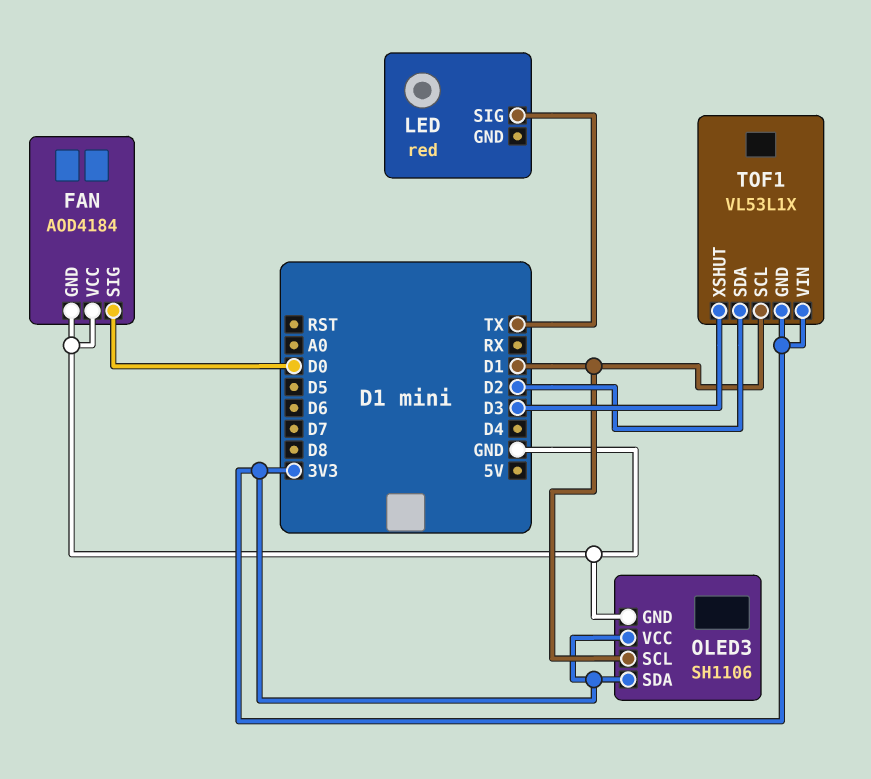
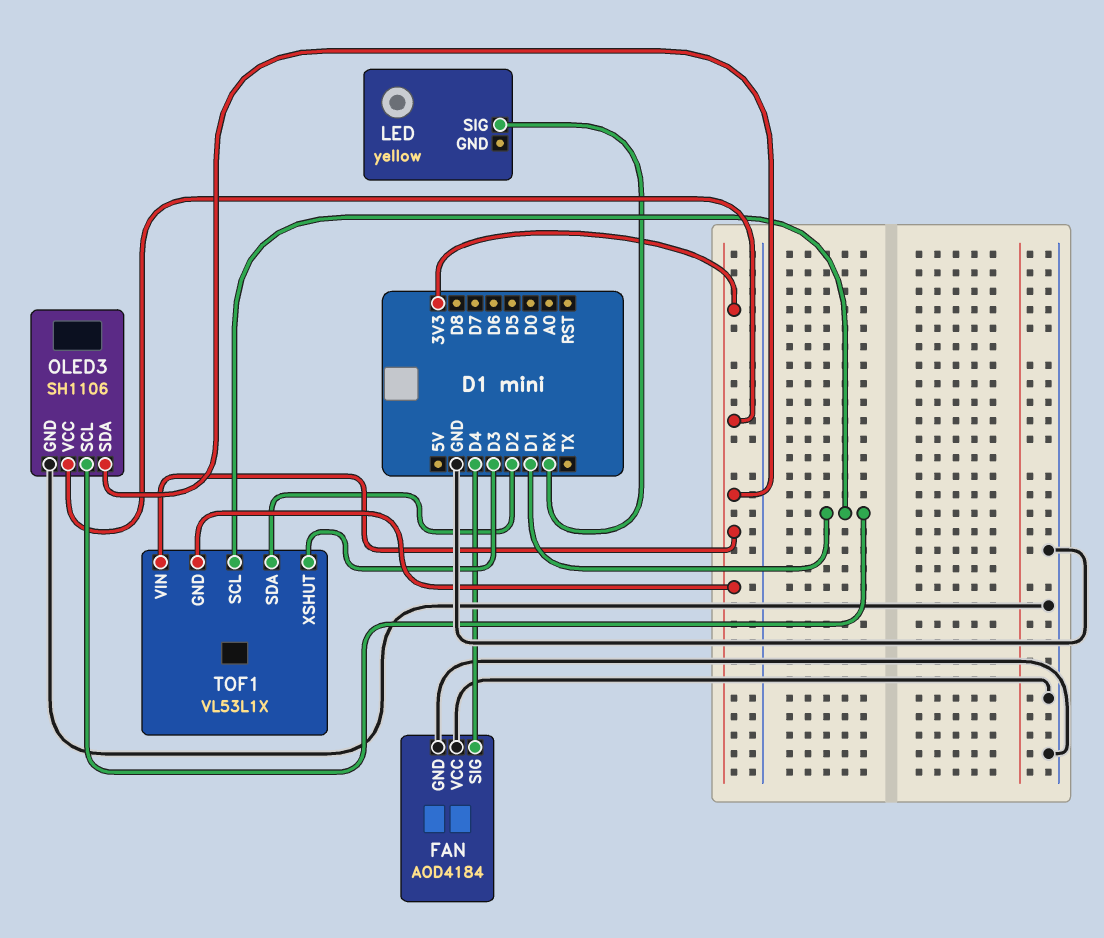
FAN pin SIG: D0 -> D4
LED: red -> yellow
LED pin SIG: TX -> RX

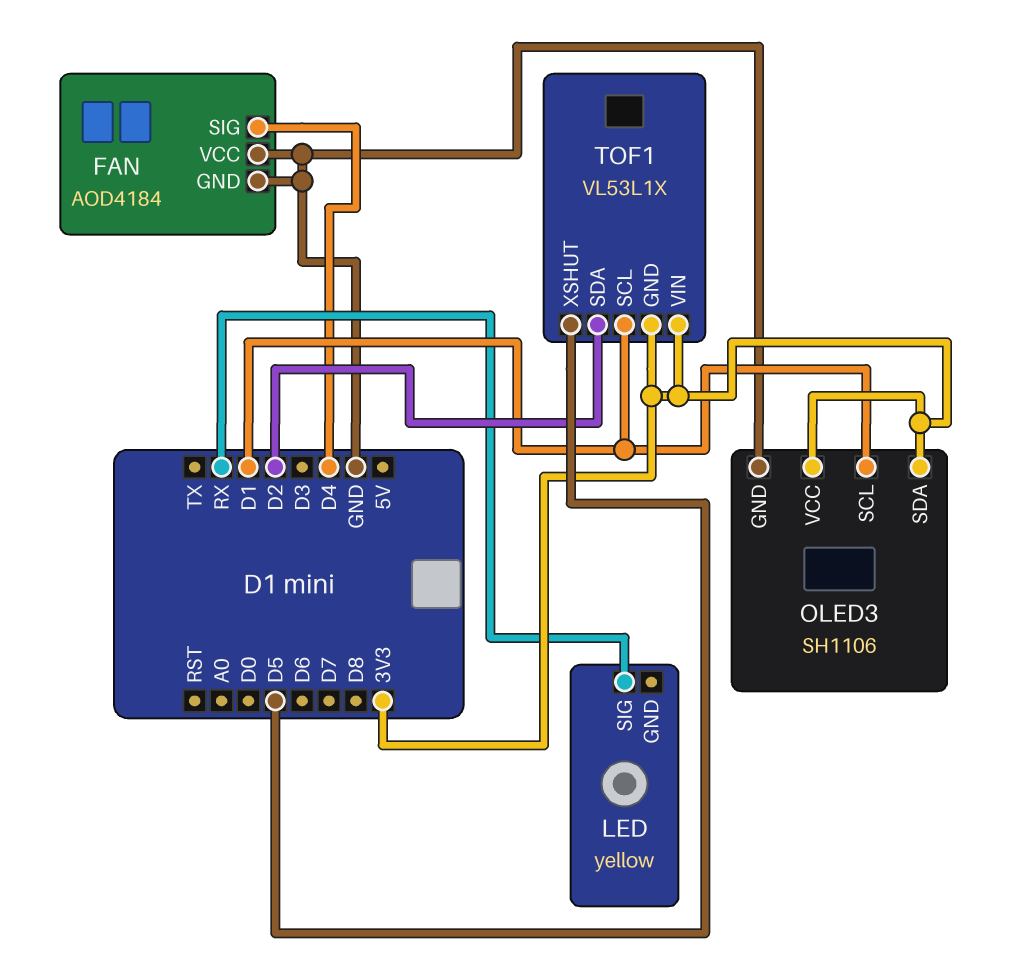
TOF1 pin XSHUT: D3 -> D5

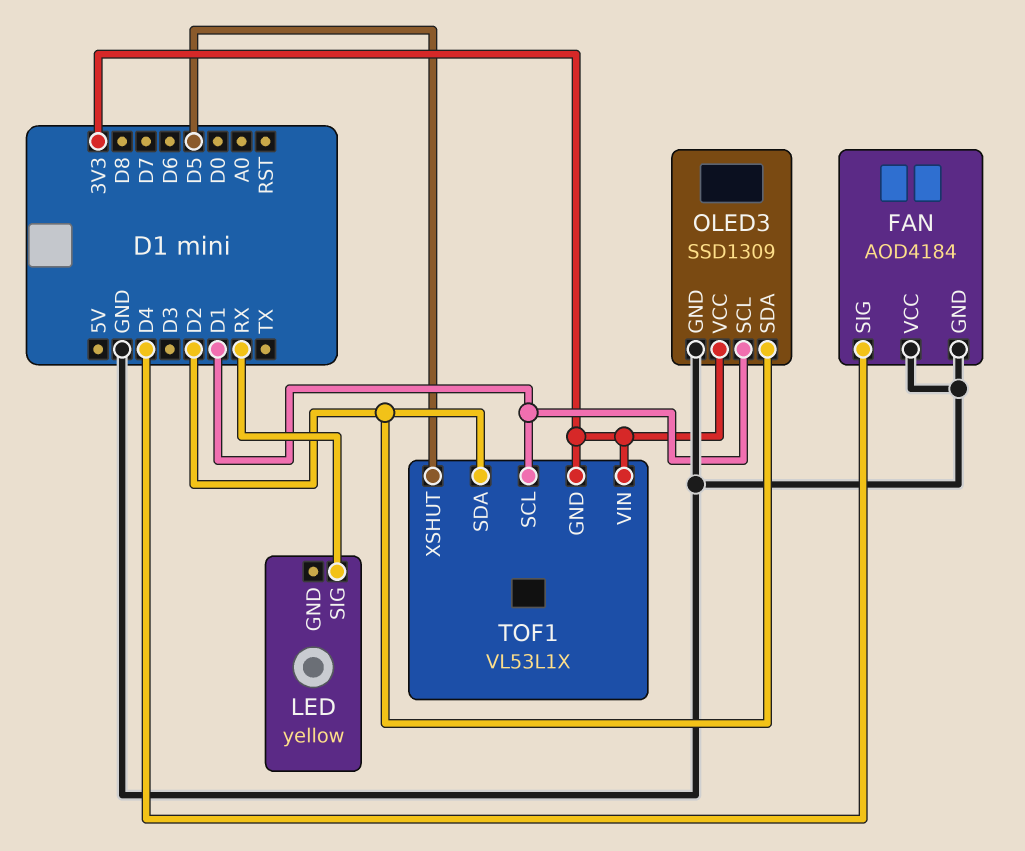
OLED3: SH1106 -> SSD1309
OLED3 pin SDA: 3V3 -> D2

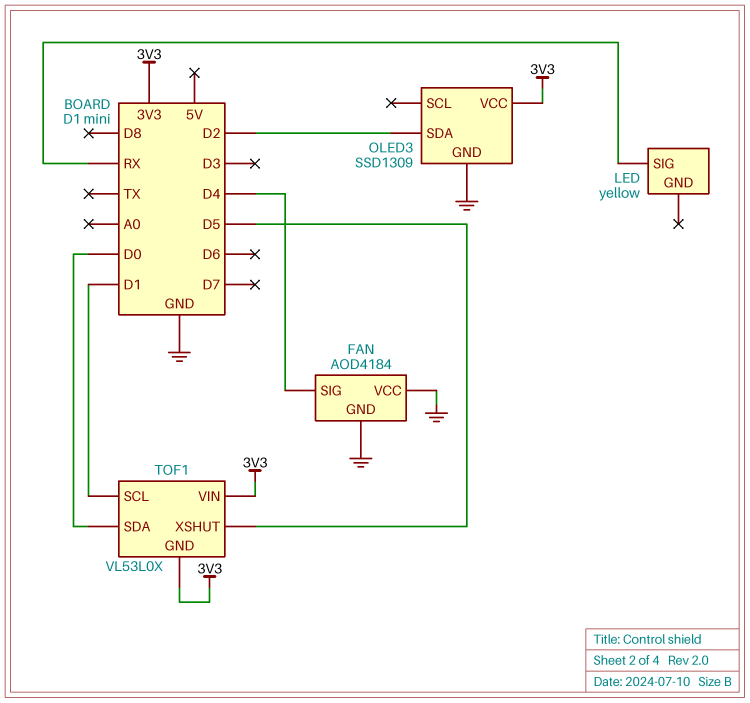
OLED3 pin SCL: D1 -> none
TOF1: VL53L1X -> VL53L0X
TOF1 pin SDA: D2 -> D0

